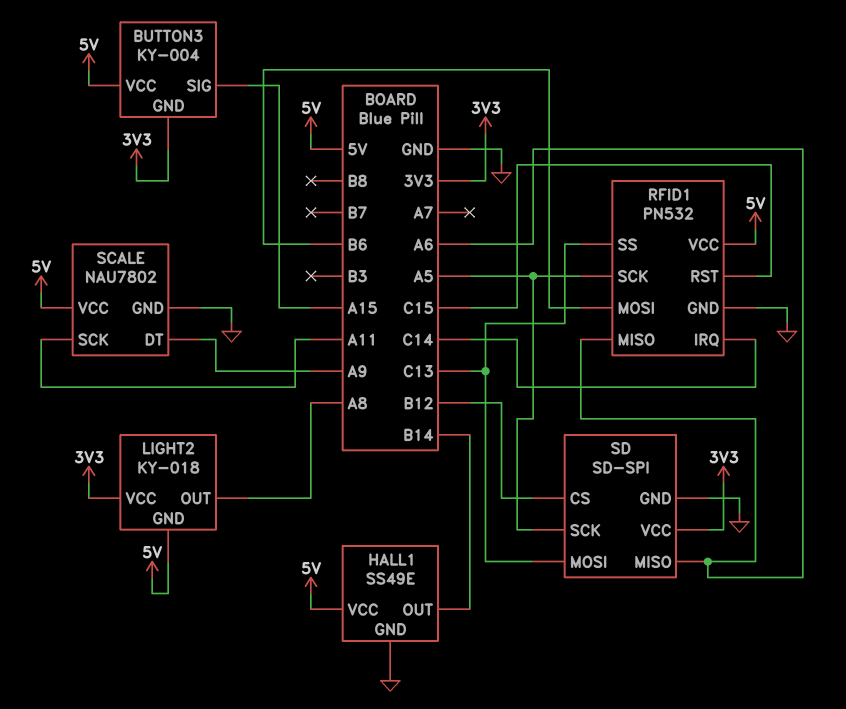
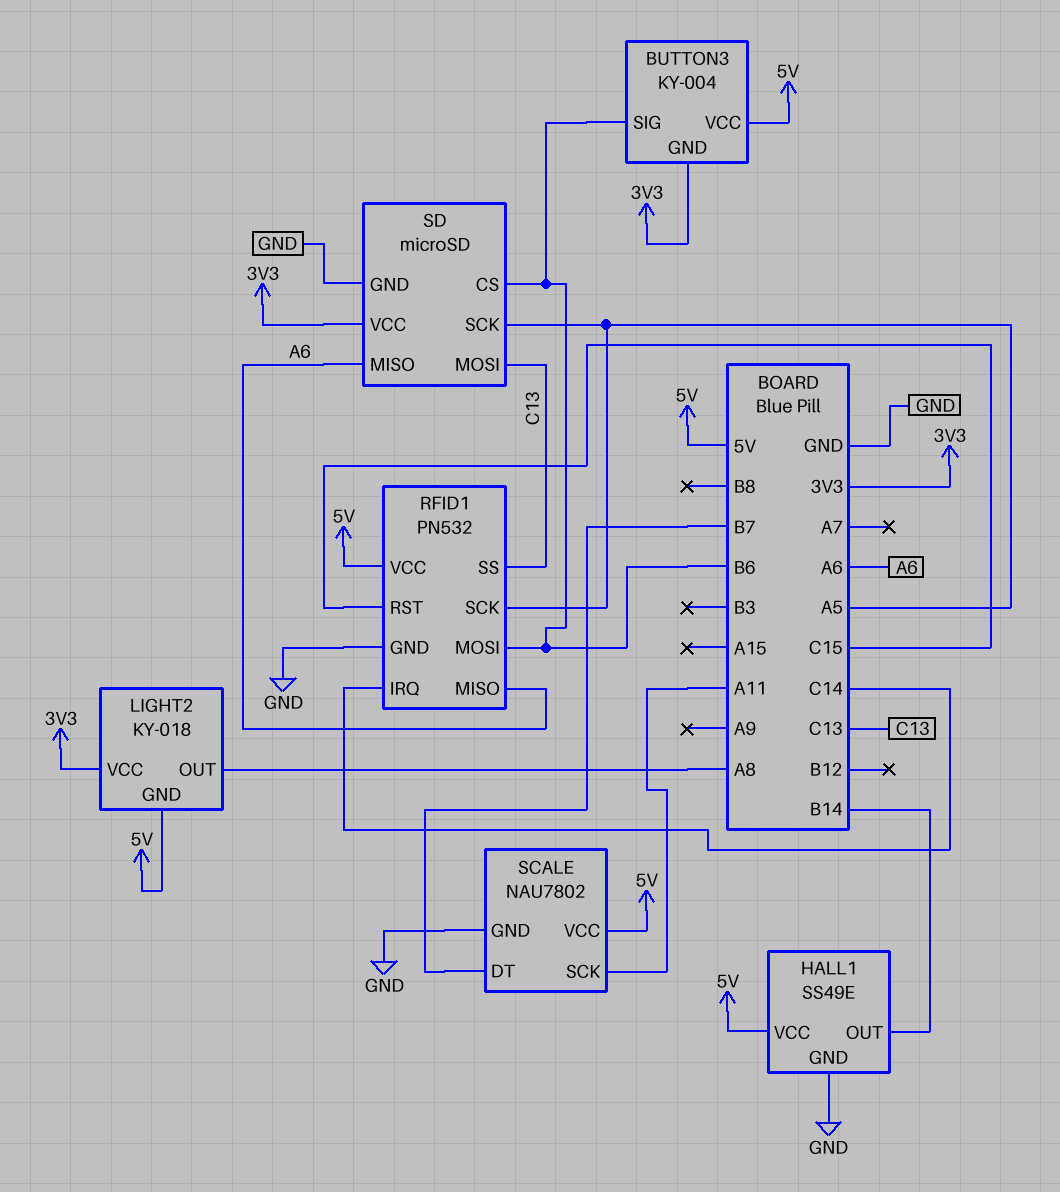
BUTTON3 pin SIG: A15 -> B6
SCALE pin DT: A9 -> B7
SD: SD-SPI -> microSD
SD pin CS: B12 -> B6

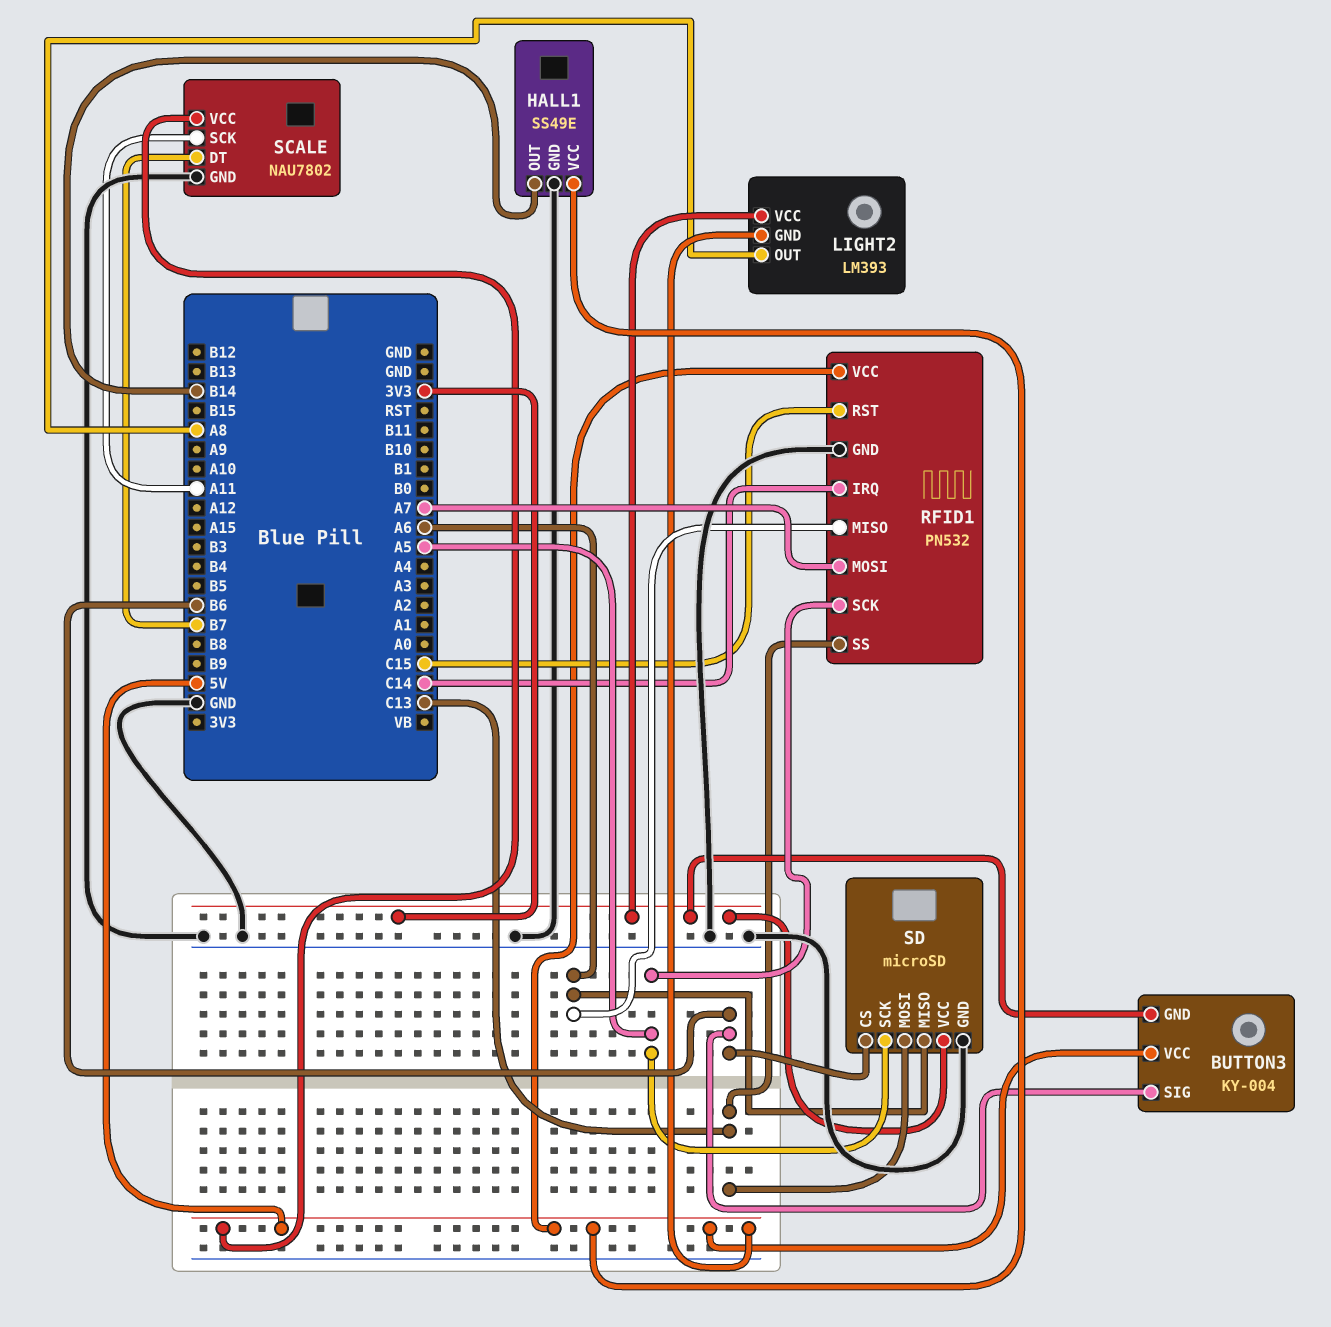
LIGHT2: KY-018 -> LM393
RFID1 pin MOSI: B6 -> A7

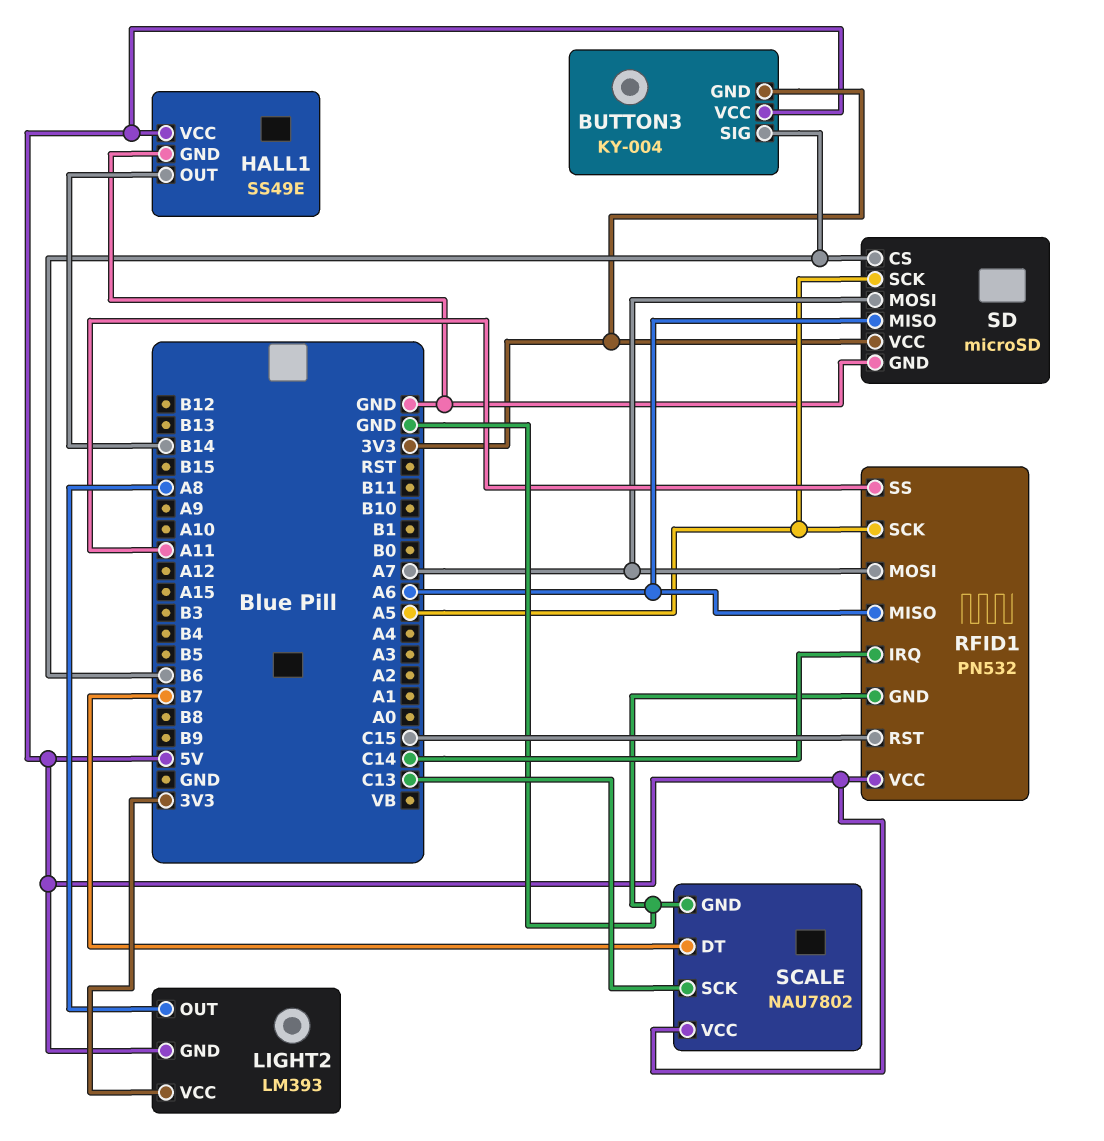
RFID1 pin SS: C13 -> A11
SCALE pin SCK: A11 -> C13
SD pin MOSI: C13 -> A7

